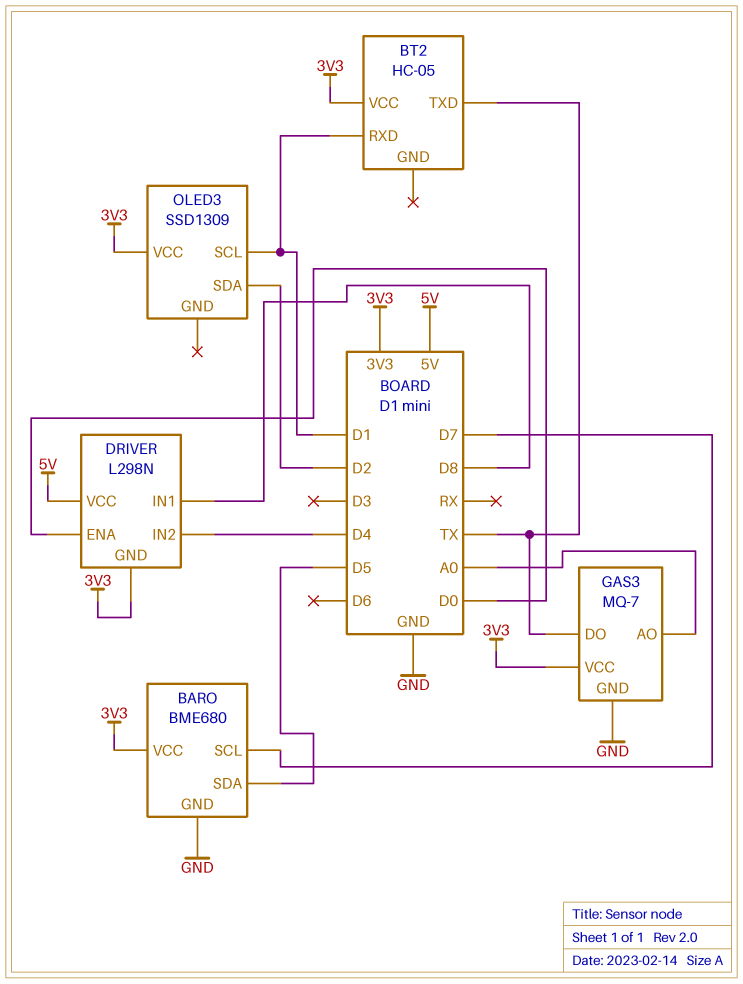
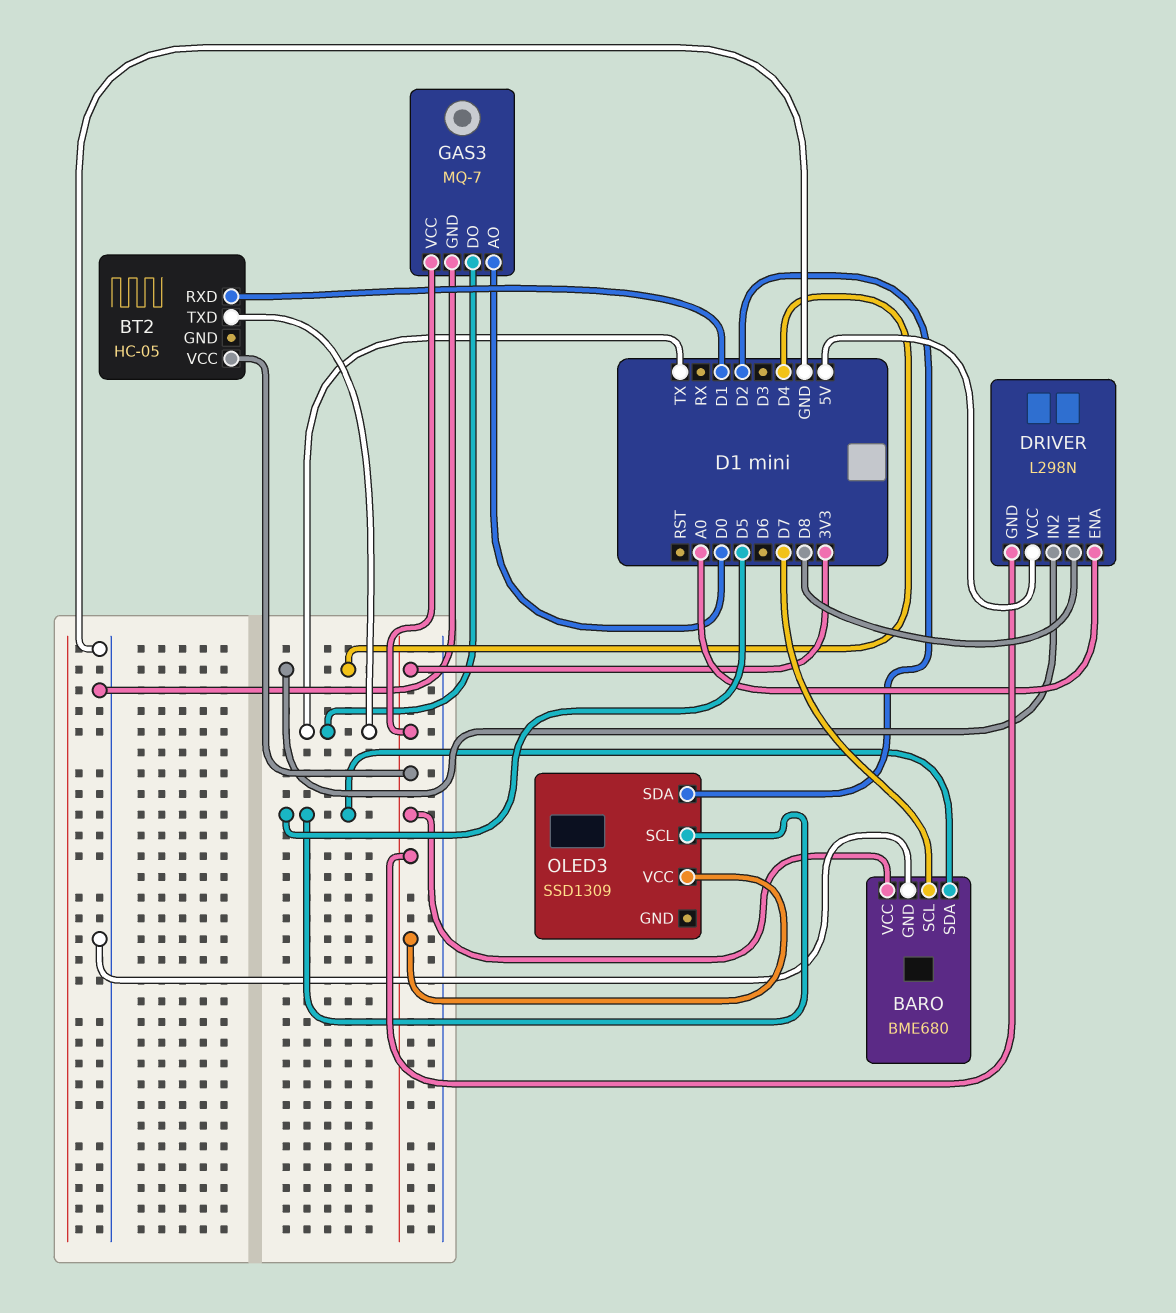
DRIVER pin ENA: D0 -> A0
GAS3 pin AO: A0 -> D0
OLED3 pin SCL: D1 -> D5

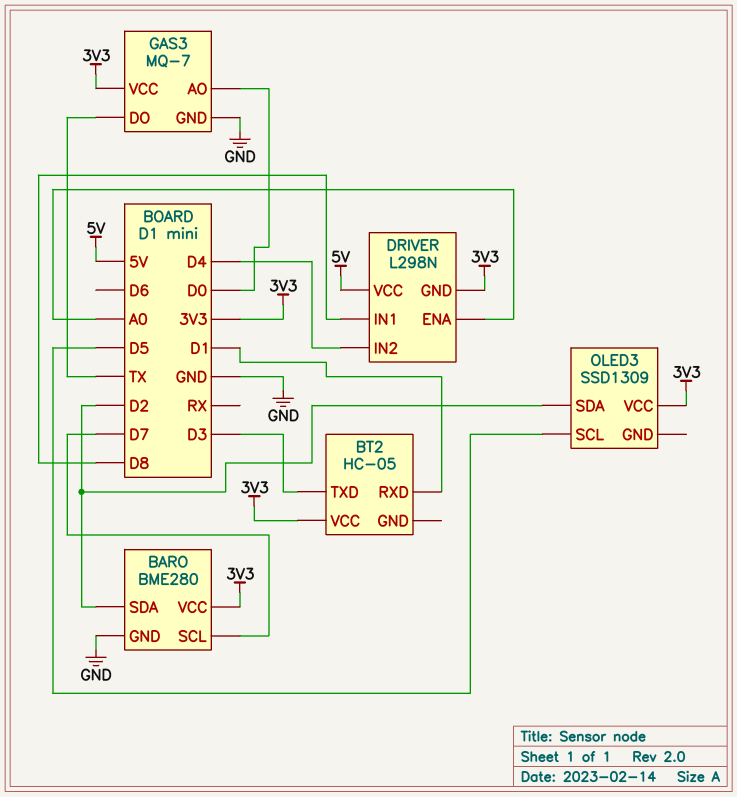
BARO: BME680 -> BME280
BARO pin SDA: D5 -> D2
BT2 pin TXD: TX -> D3

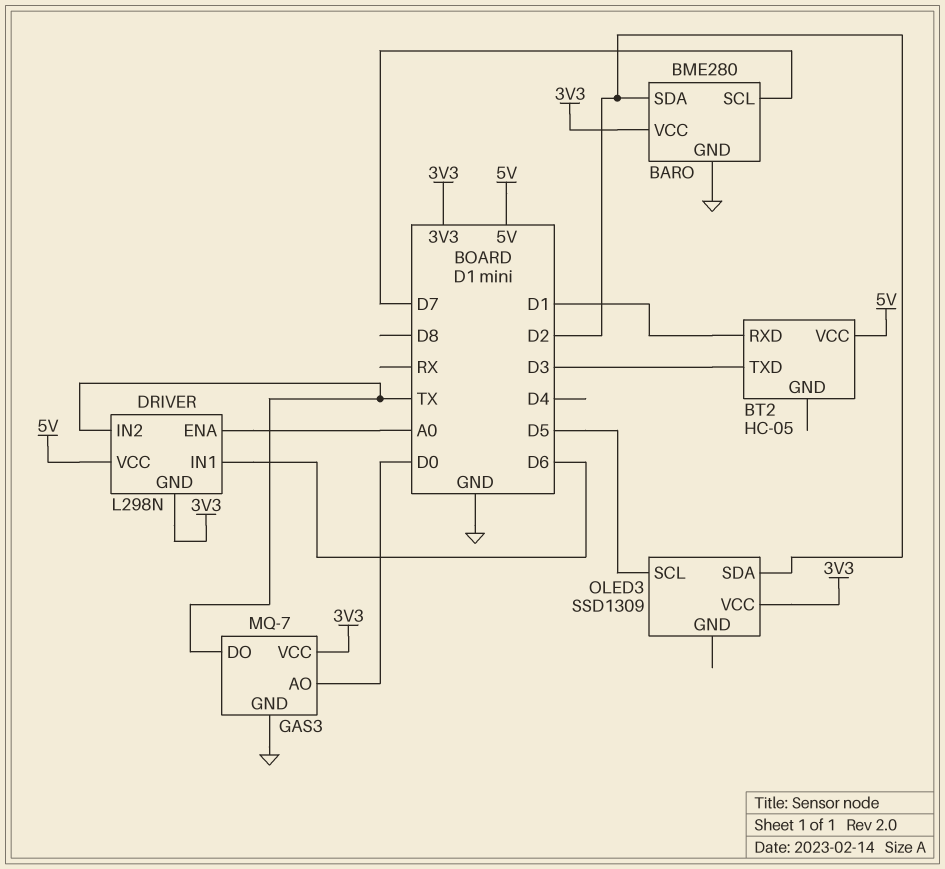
BT2 pin VCC: 3V3 -> 5V
DRIVER pin IN1: D8 -> D6
DRIVER pin IN2: D4 -> TX

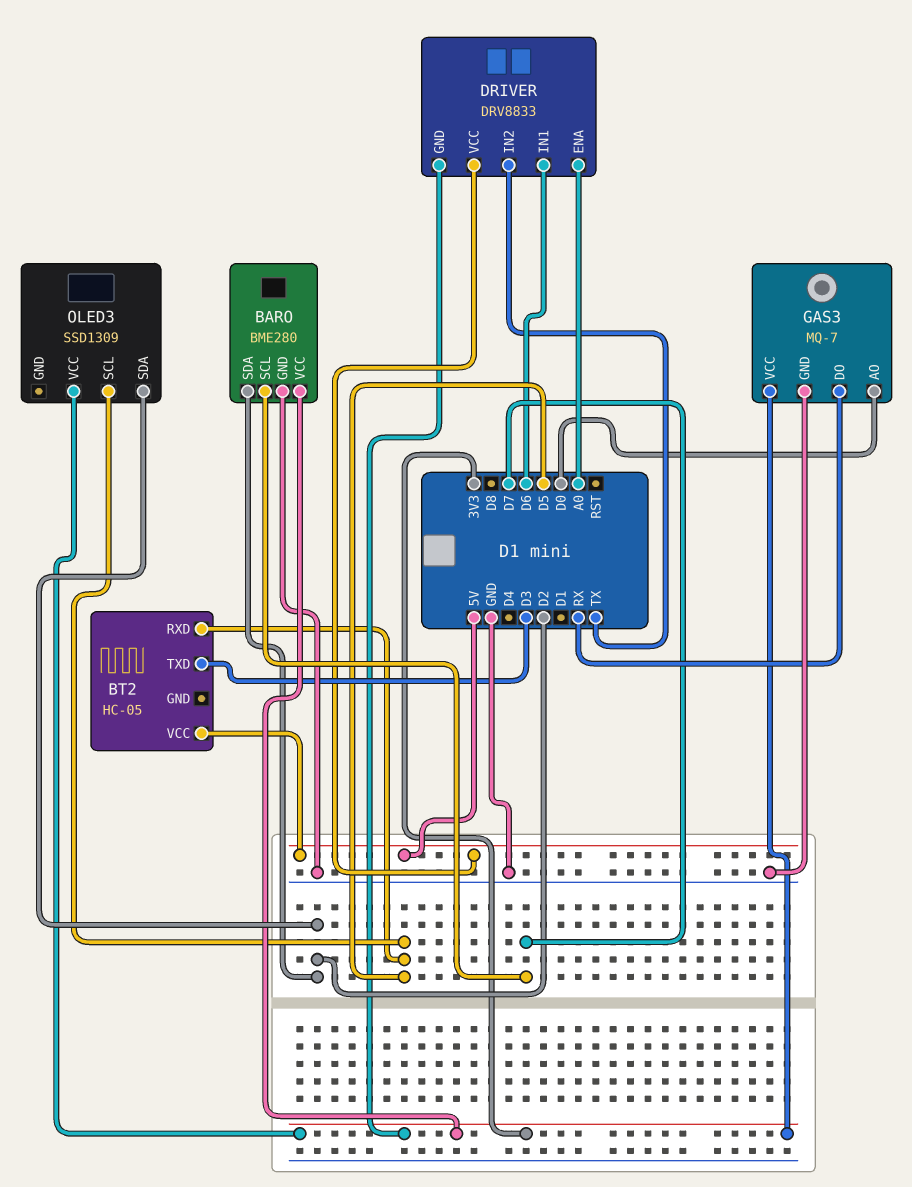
BT2 pin RXD: D1 -> D5
DRIVER: L298N -> DRV8833
GAS3 pin DO: TX -> RX

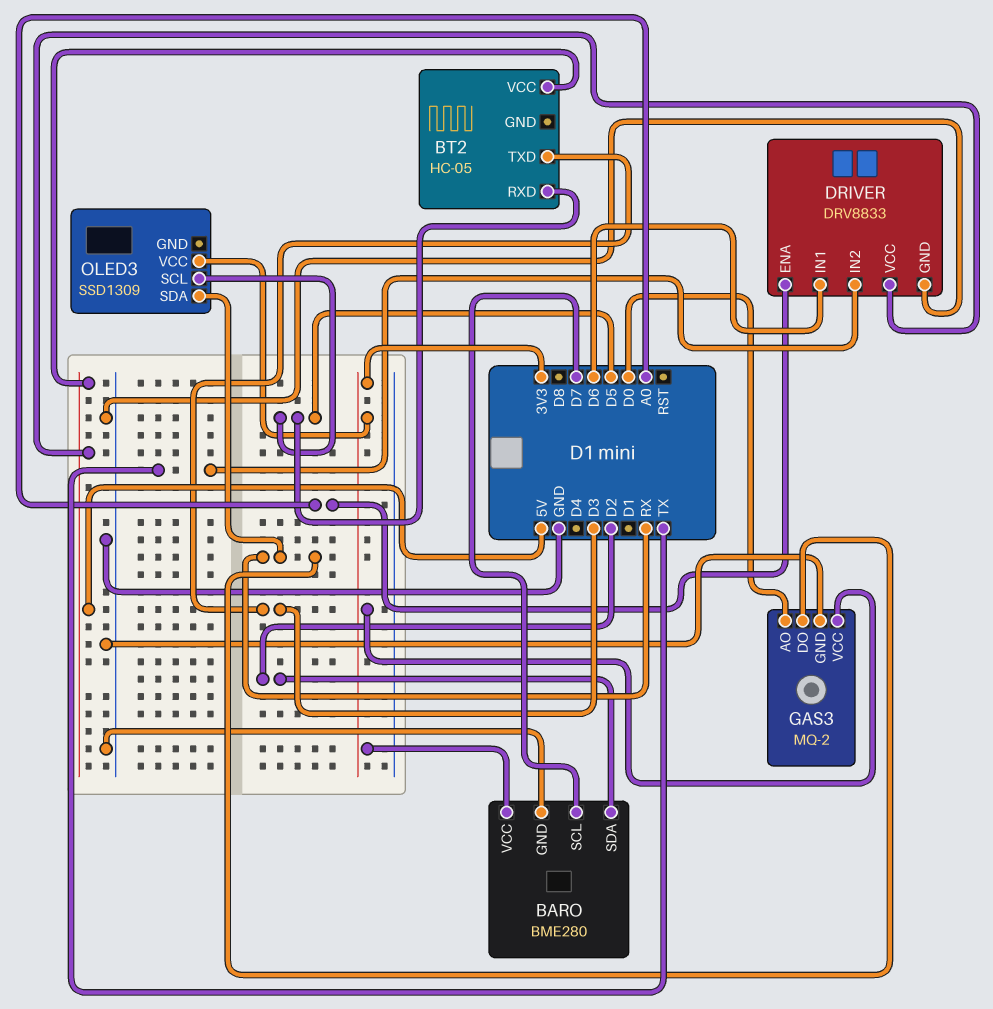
DRIVER pin GND: 3V3 -> GND
GAS3: MQ-7 -> MQ-2
OLED3 pin SDA: D2 -> RX

